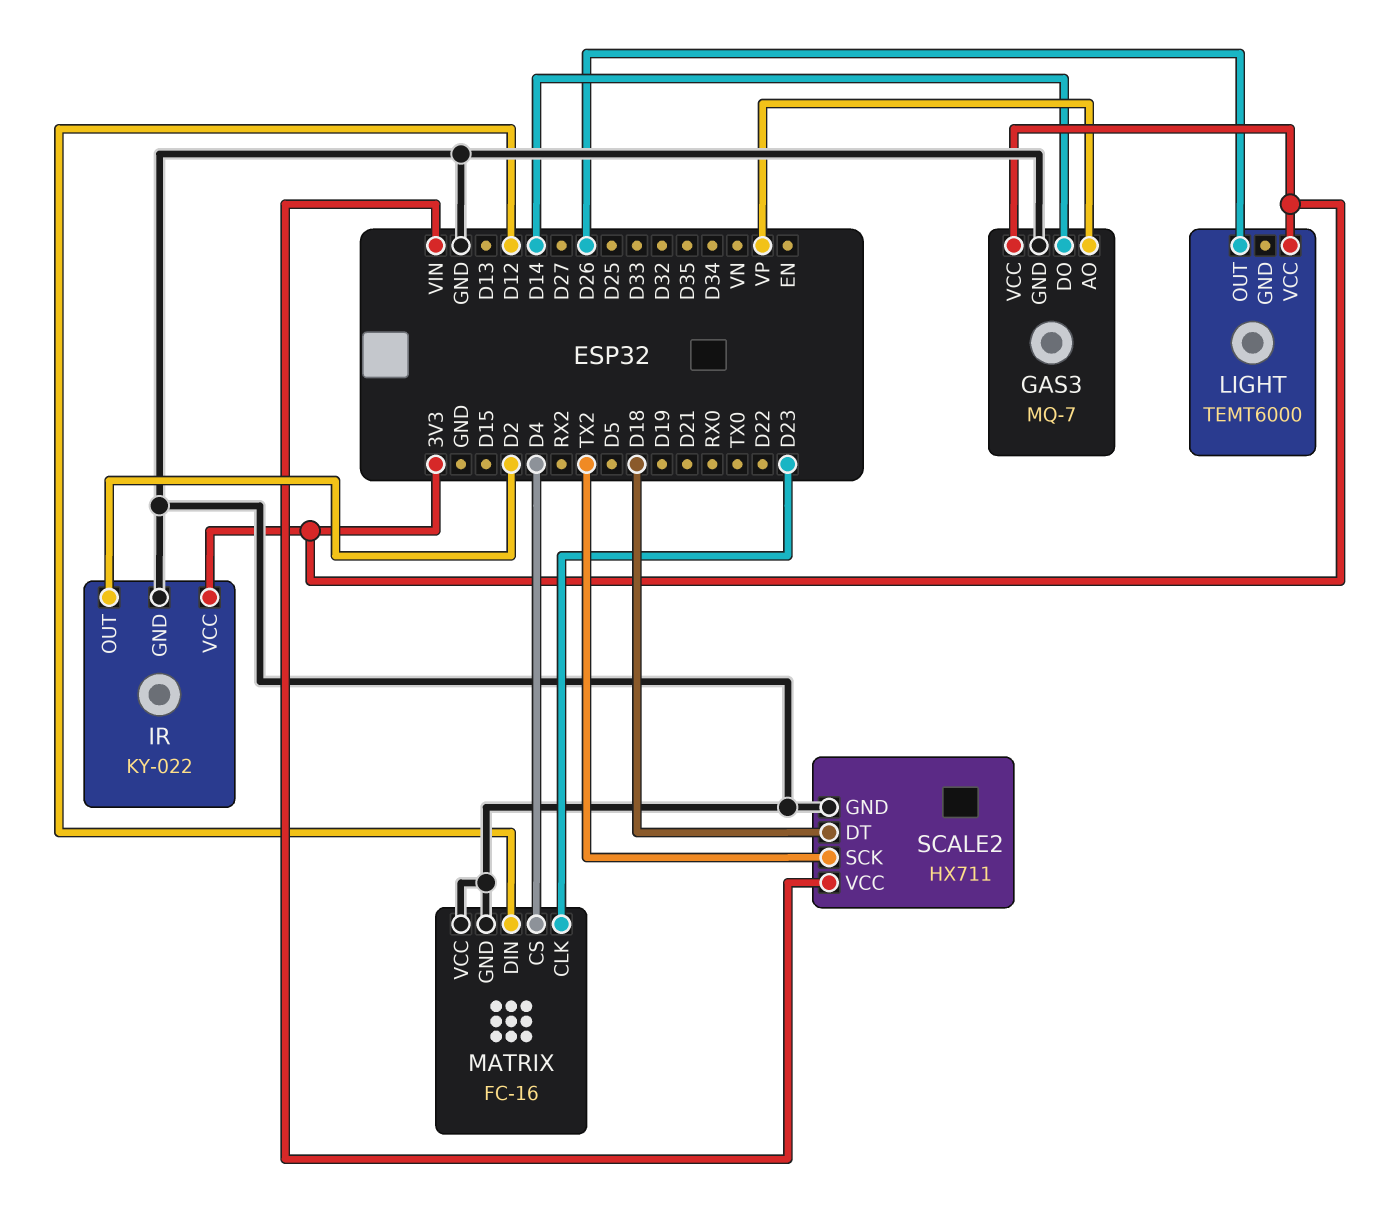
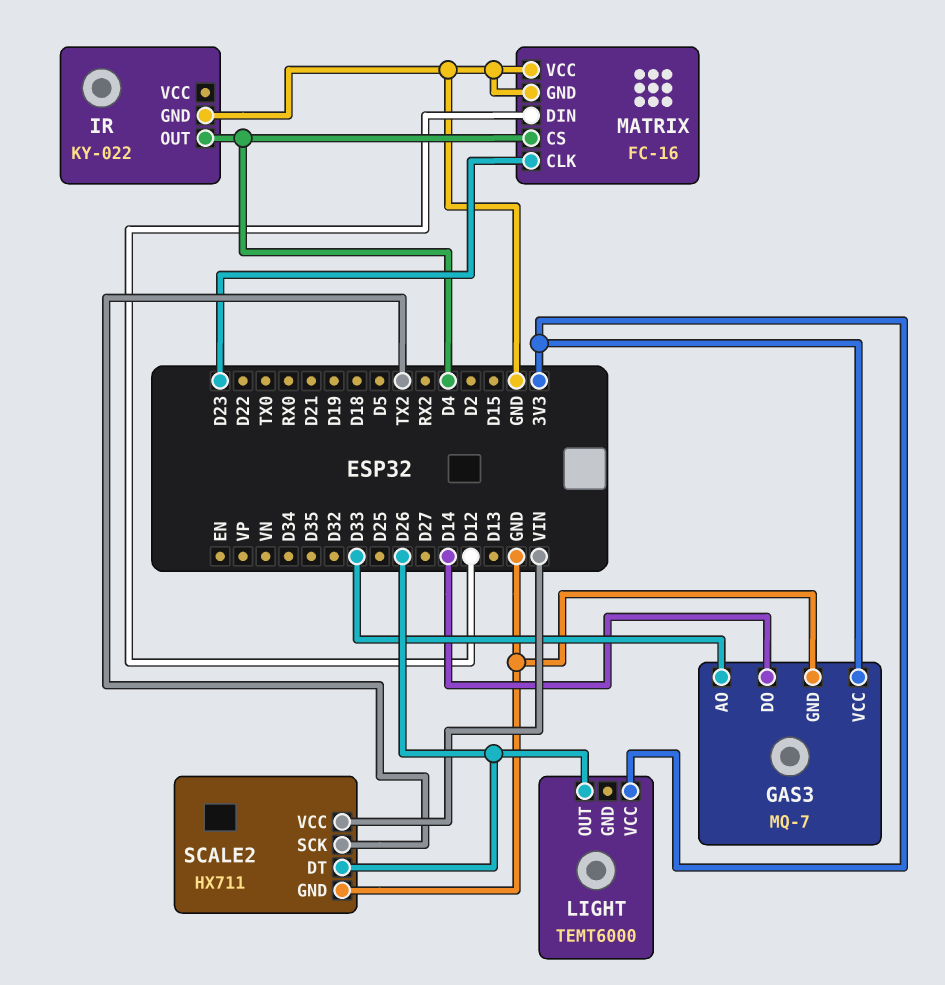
GAS3 pin AO: VP -> D33
IR pin OUT: D2 -> D4
IR pin VCC: 3V3 -> none
SCALE2 pin DT: D18 -> D26

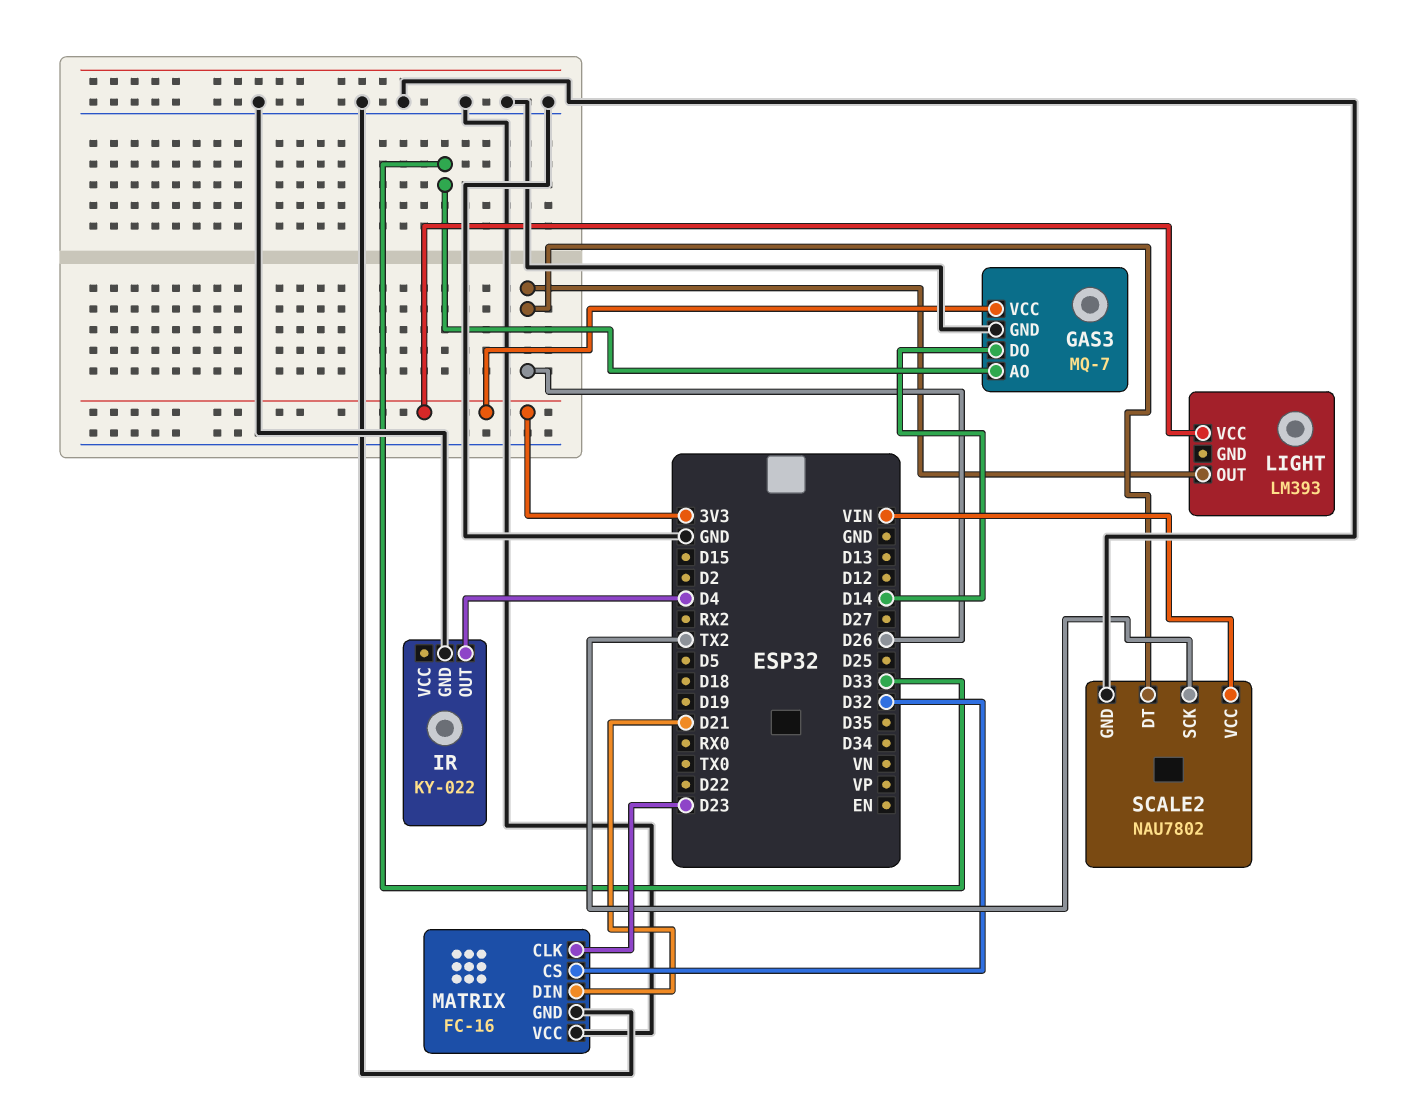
LIGHT: TEMT6000 -> LM393
MATRIX pin CS: D4 -> D32
MATRIX pin DIN: D12 -> D21
SCALE2: HX711 -> NAU7802

